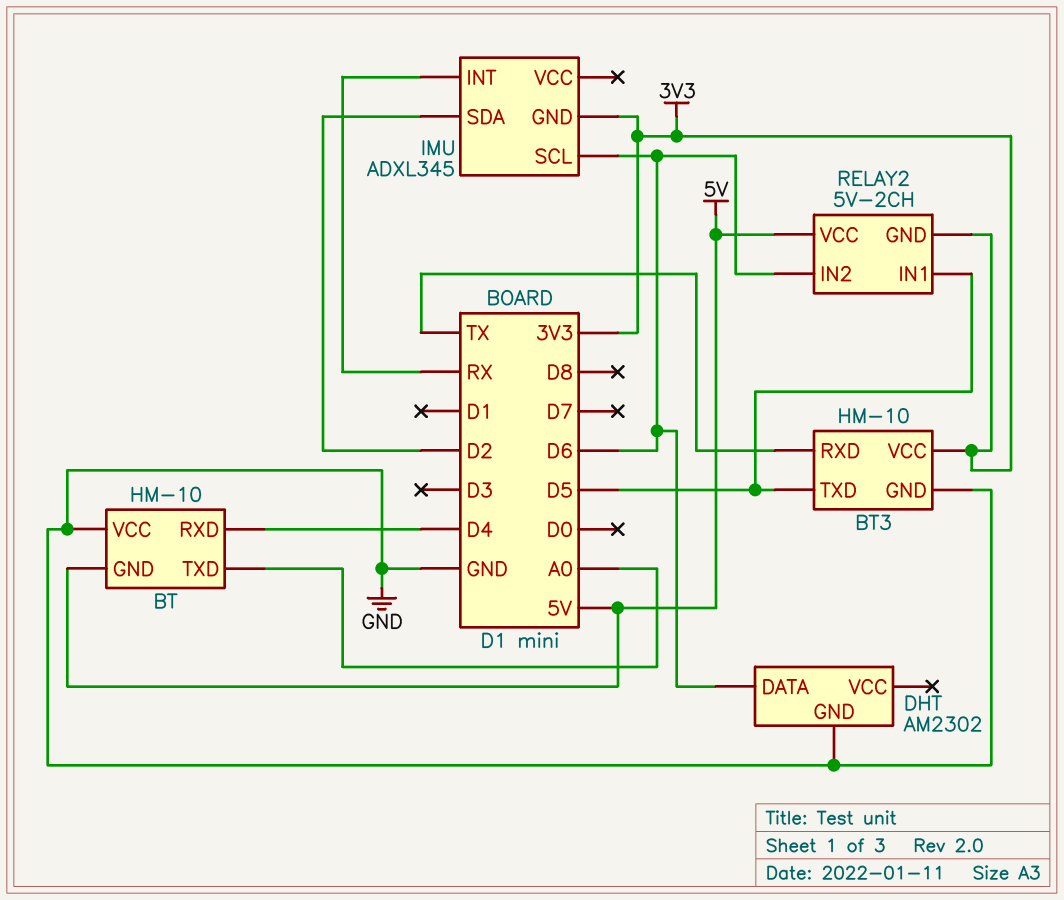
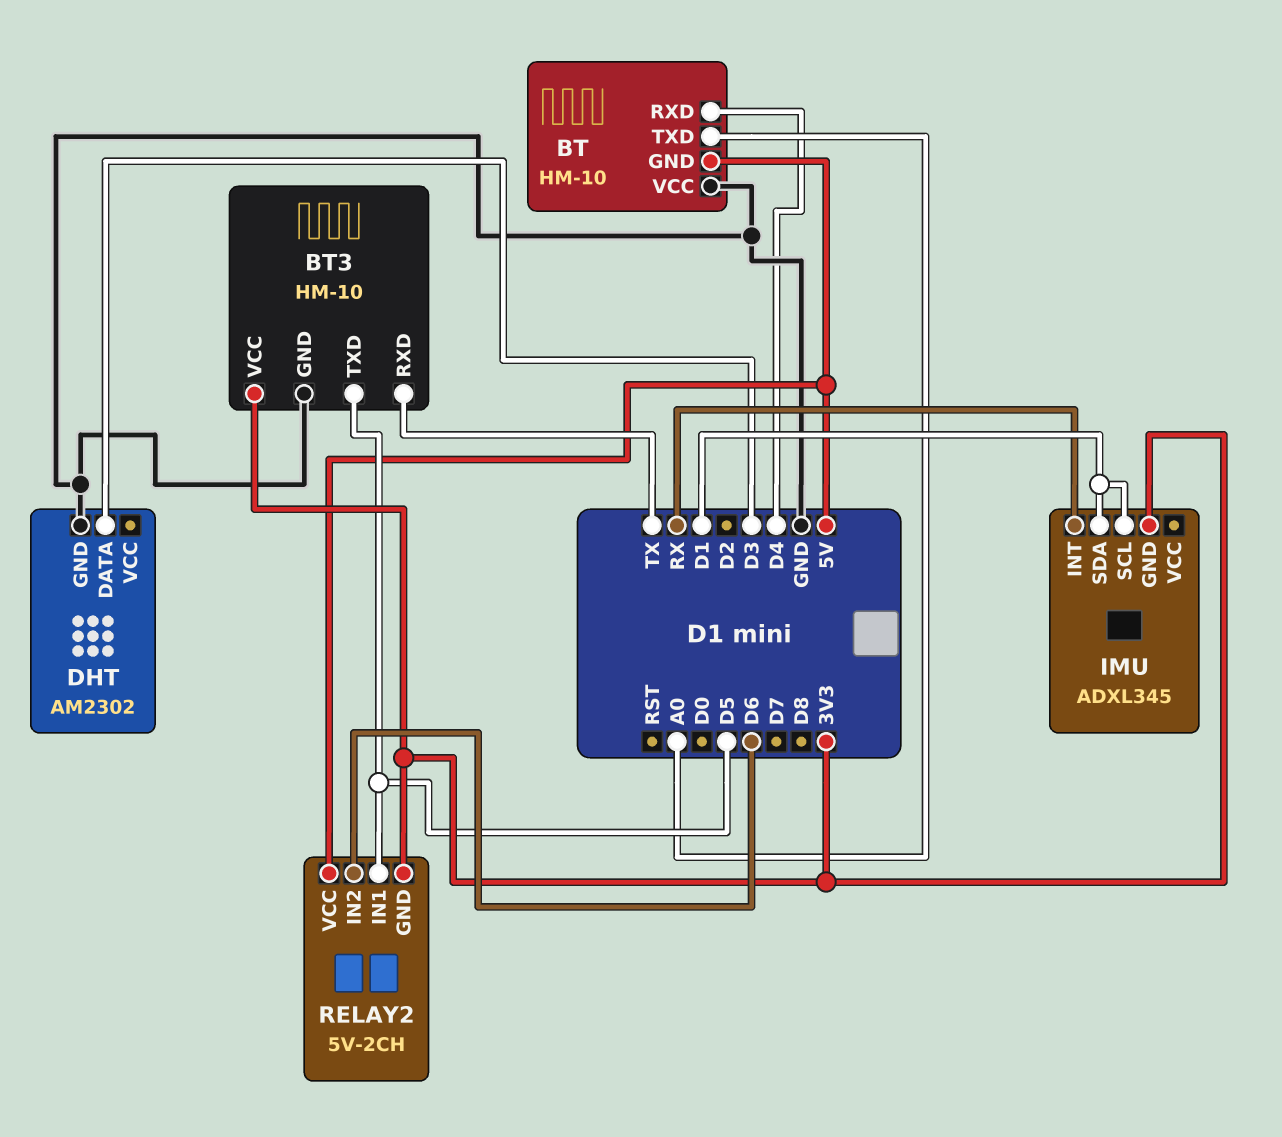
DHT pin DATA: D6 -> D3
IMU pin SCL: D6 -> D1
IMU pin SDA: D2 -> D1

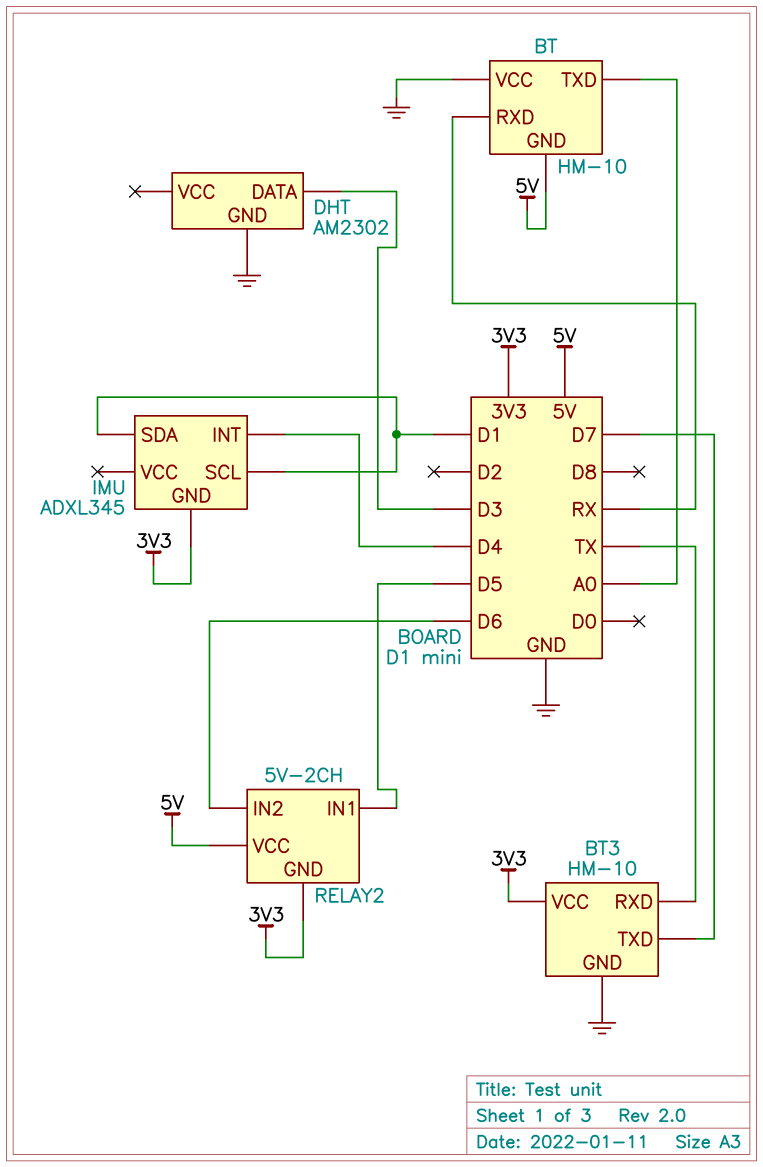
BT pin RXD: D4 -> RX
BT3 pin TXD: D5 -> D7
IMU pin INT: RX -> D4

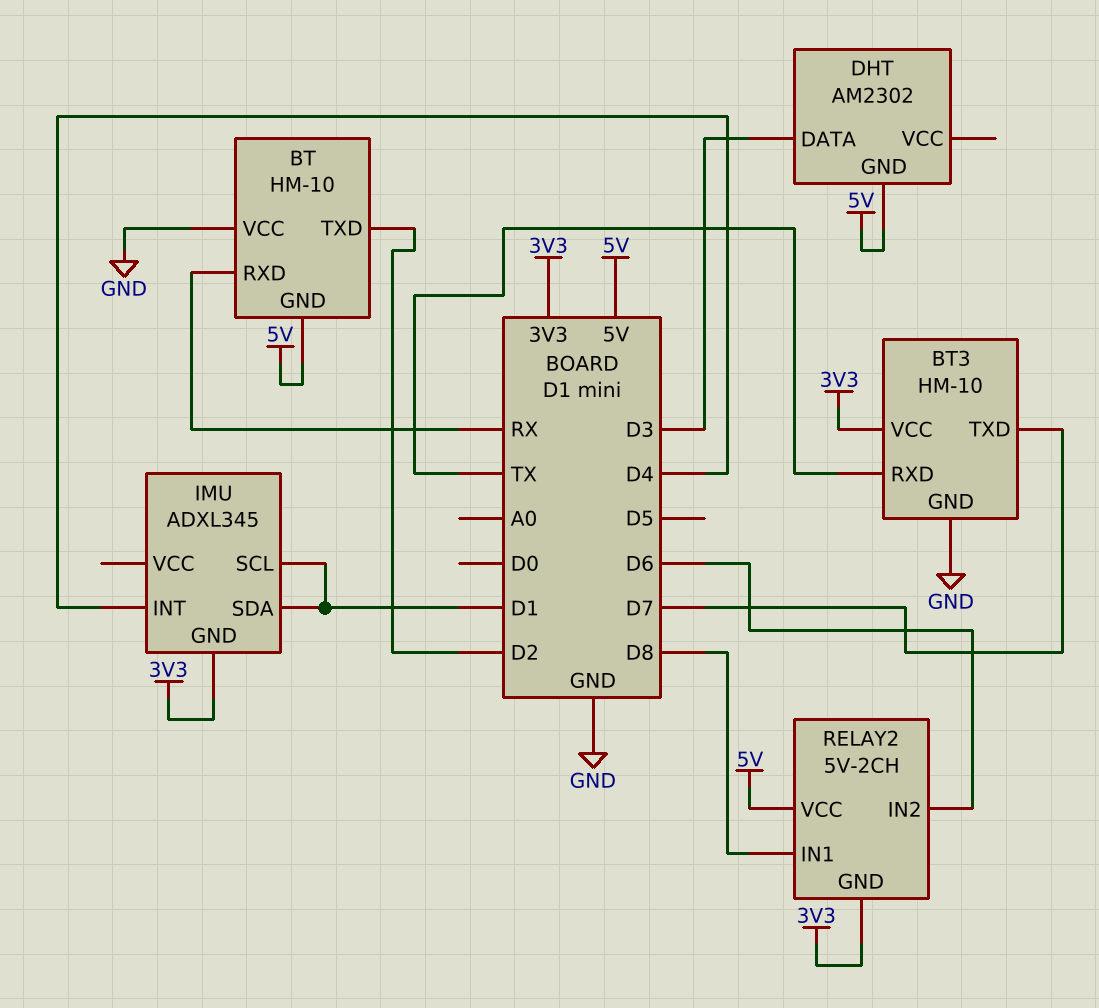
BT pin TXD: A0 -> D2
DHT pin GND: GND -> 5V
RELAY2 pin IN1: D5 -> D8

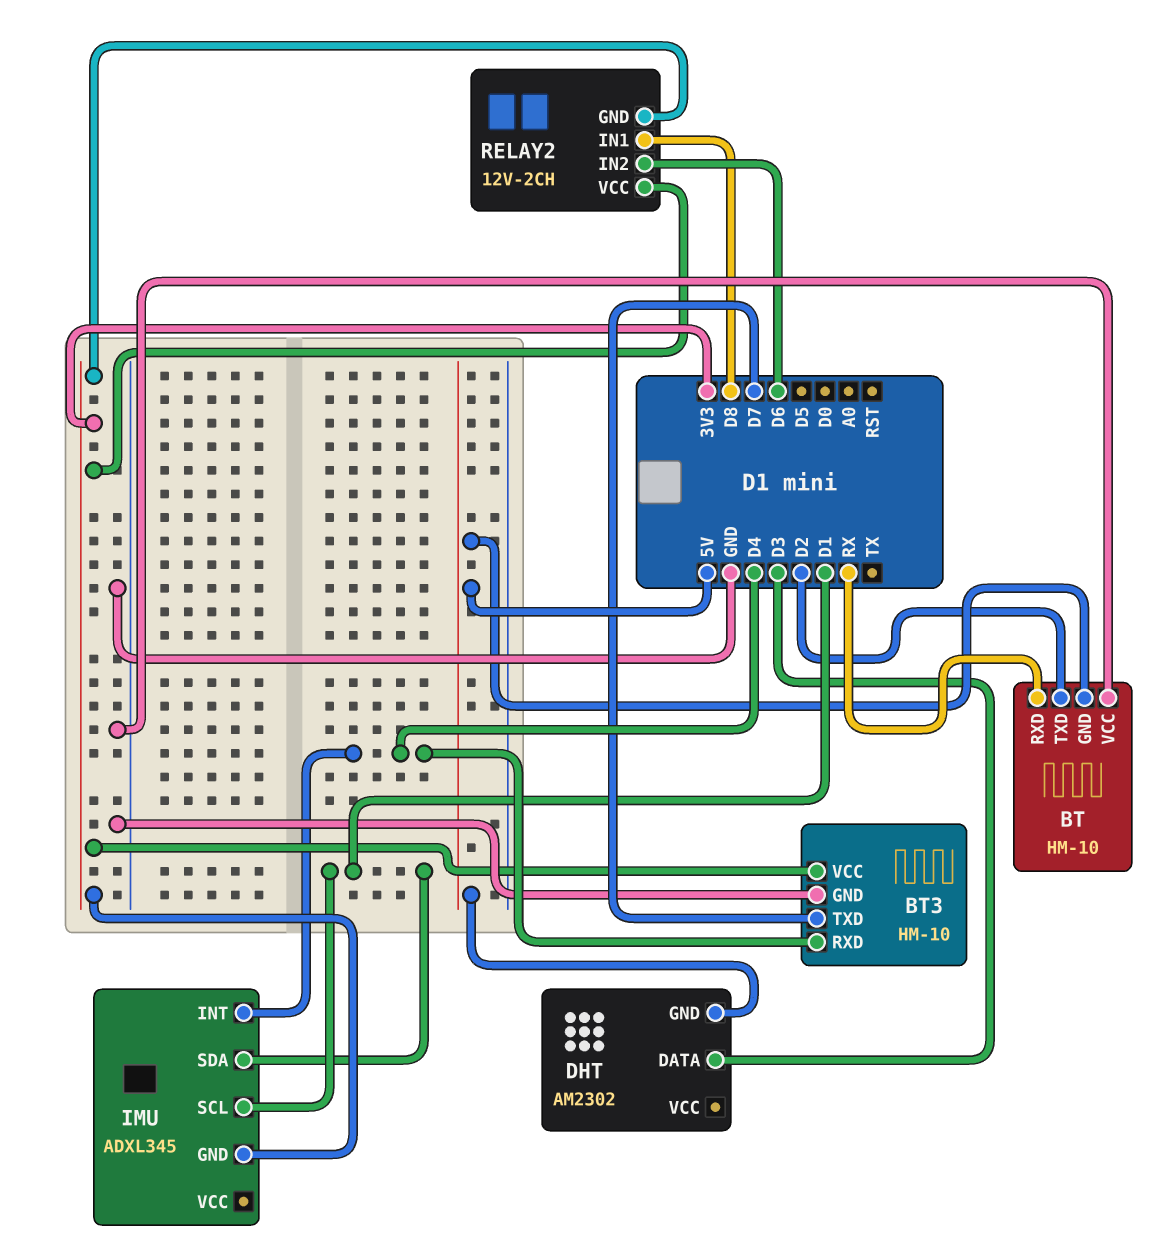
BT3 pin RXD: TX -> D4
RELAY2: 5V-2CH -> 12V-2CH
RELAY2 pin VCC: 5V -> 3V3

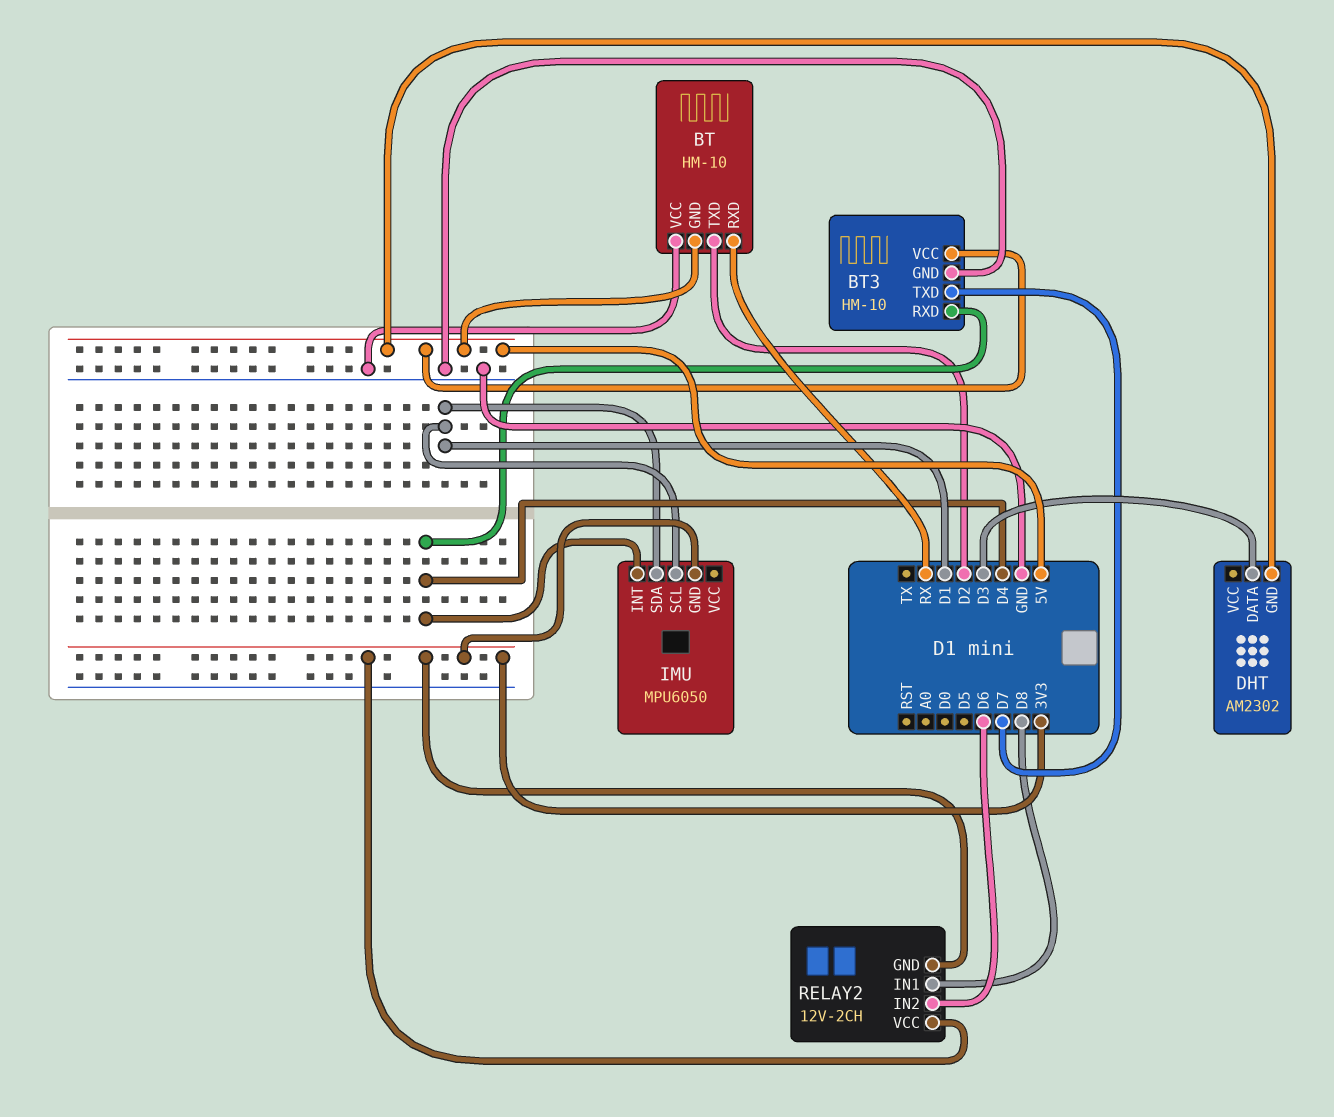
BT3 pin VCC: 3V3 -> 5V
IMU: ADXL345 -> MPU6050

